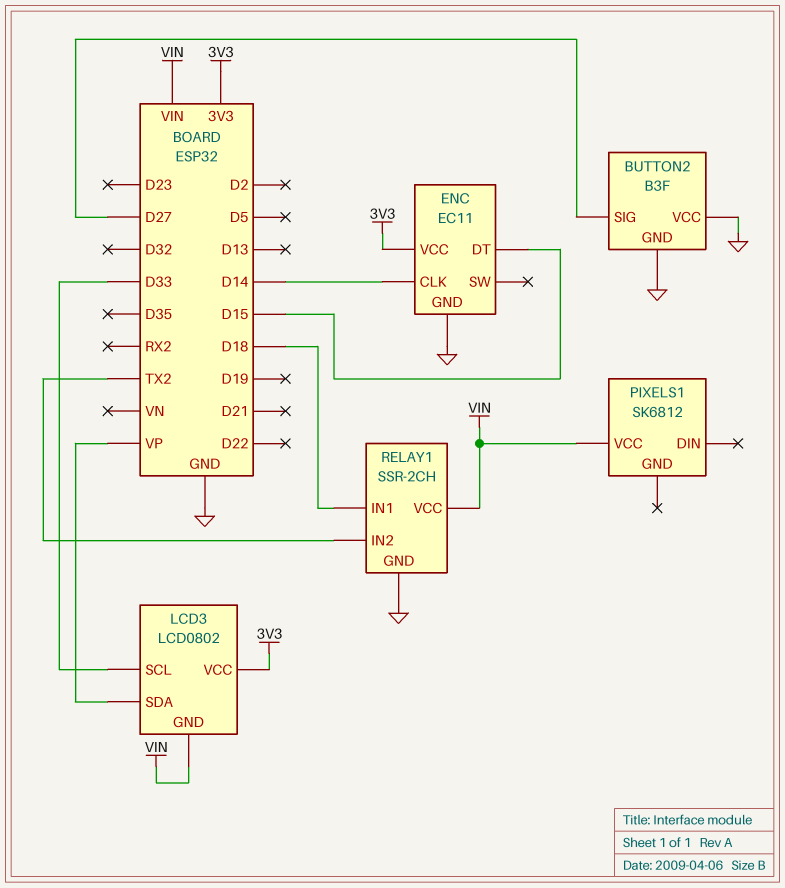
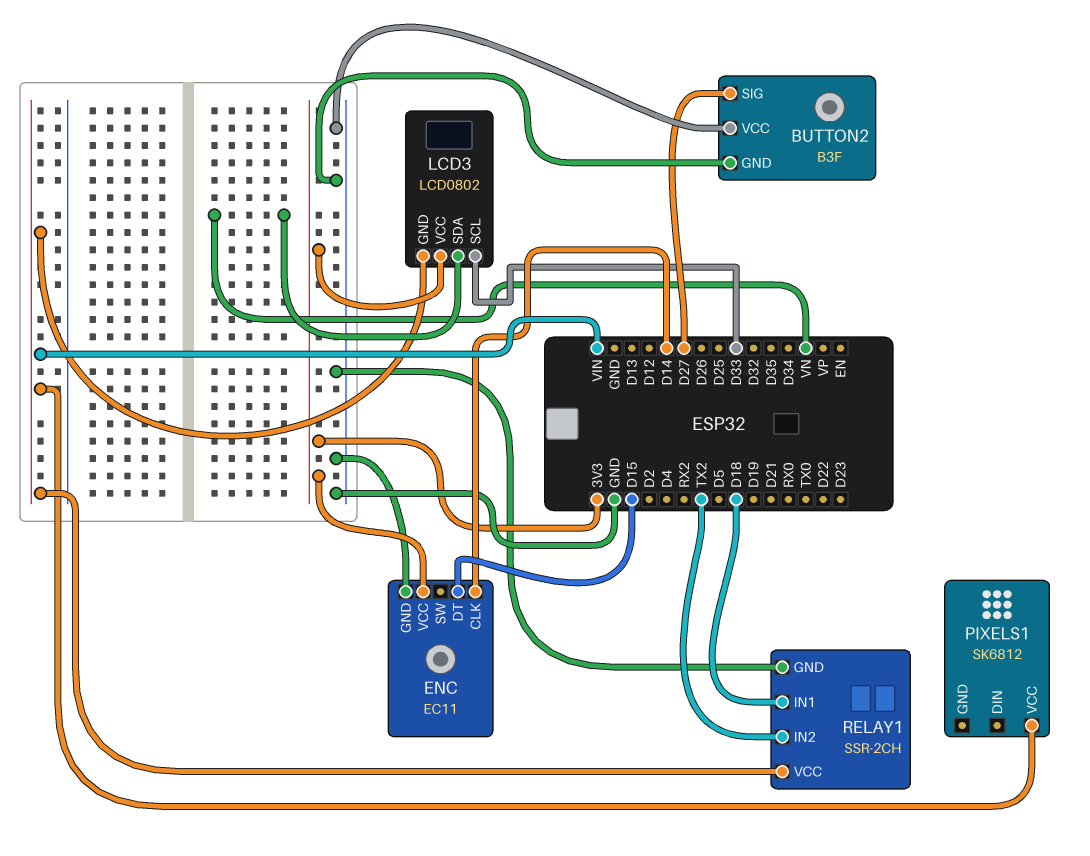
LCD3 pin SDA: VP -> VN

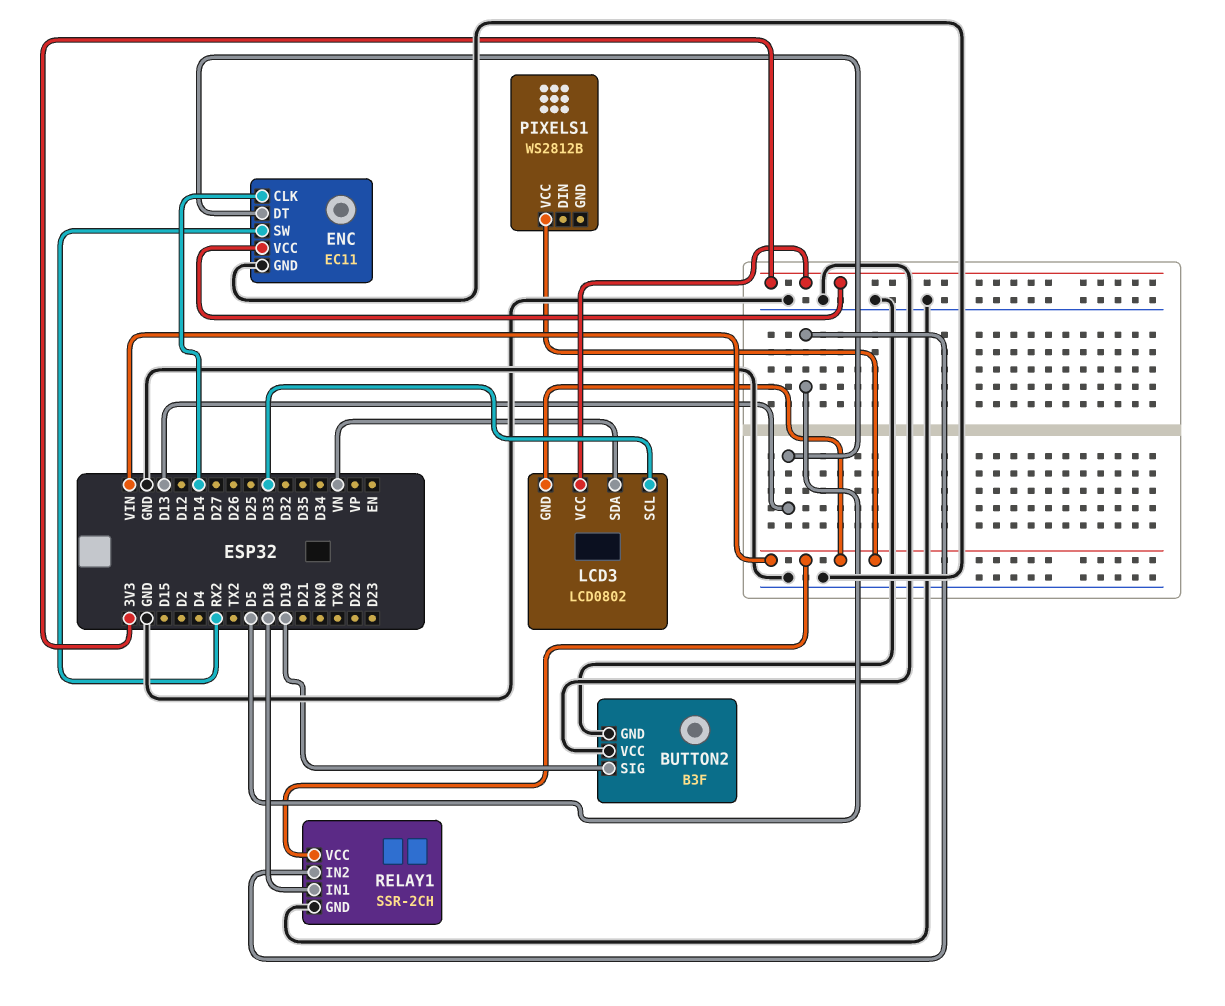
BUTTON2 pin SIG: D27 -> D19
ENC pin DT: D15 -> D13
ENC pin SW: none -> RX2
PIXELS1: SK6812 -> WS2812B
RELAY1 pin IN2: TX2 -> D5

